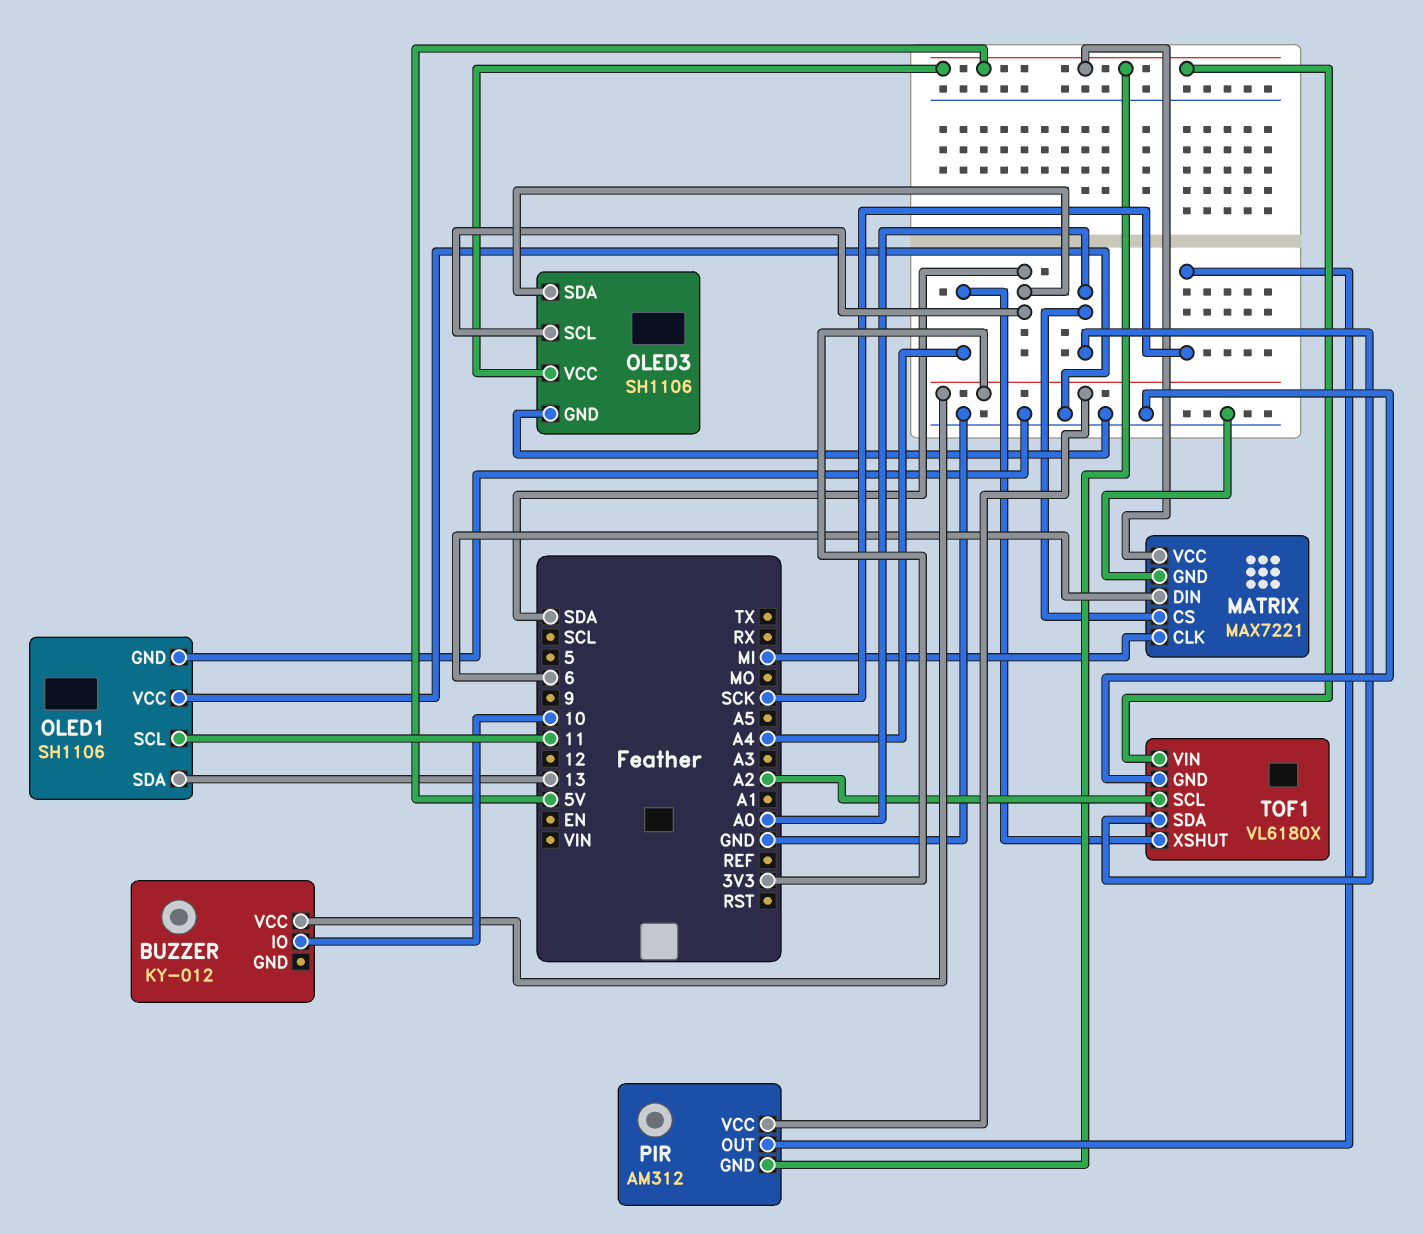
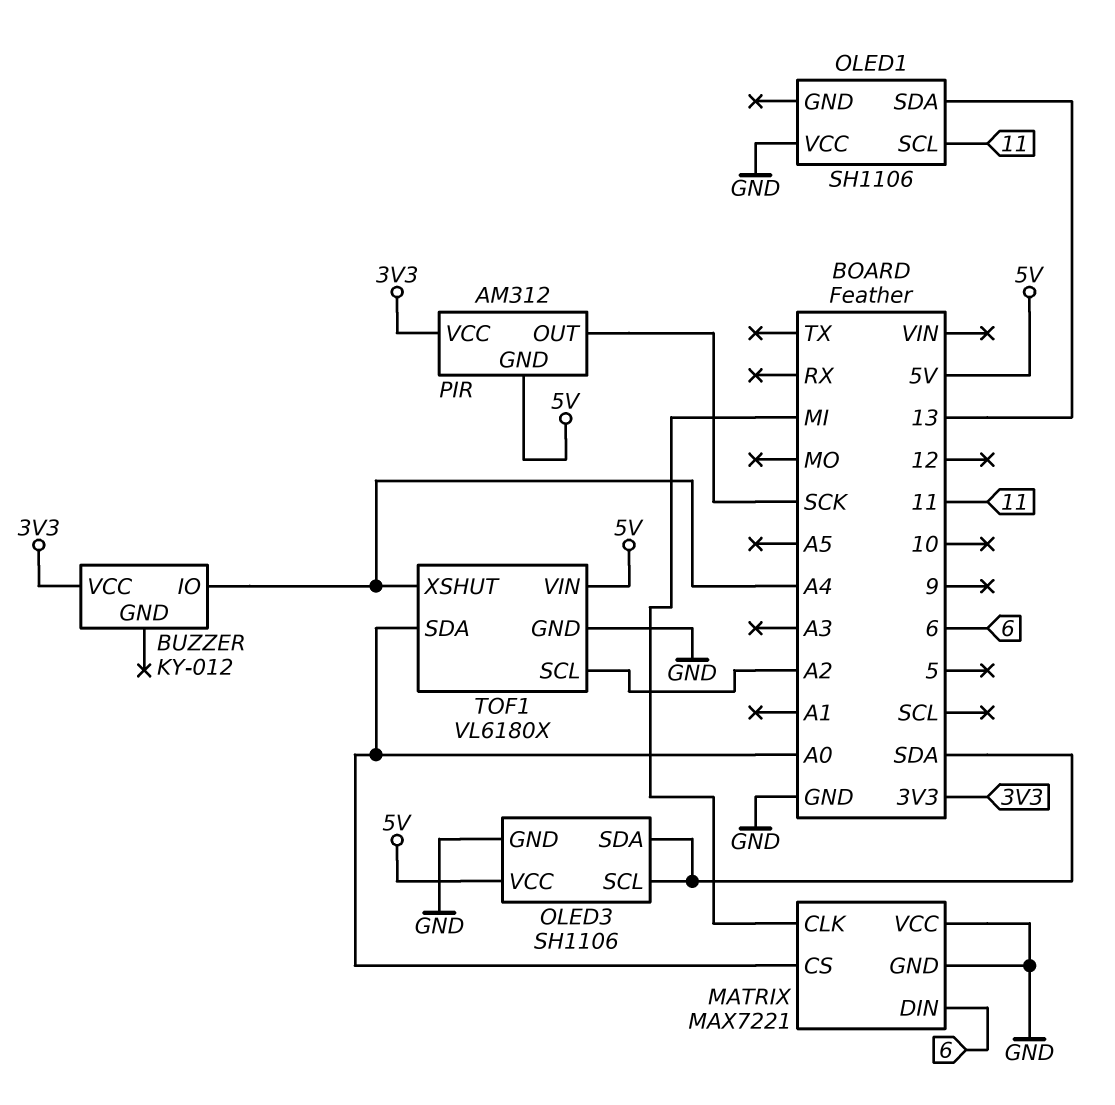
BUZZER pin IO: 10 -> A4
MATRIX pin VCC: 5V -> GND
OLED1 pin GND: GND -> none

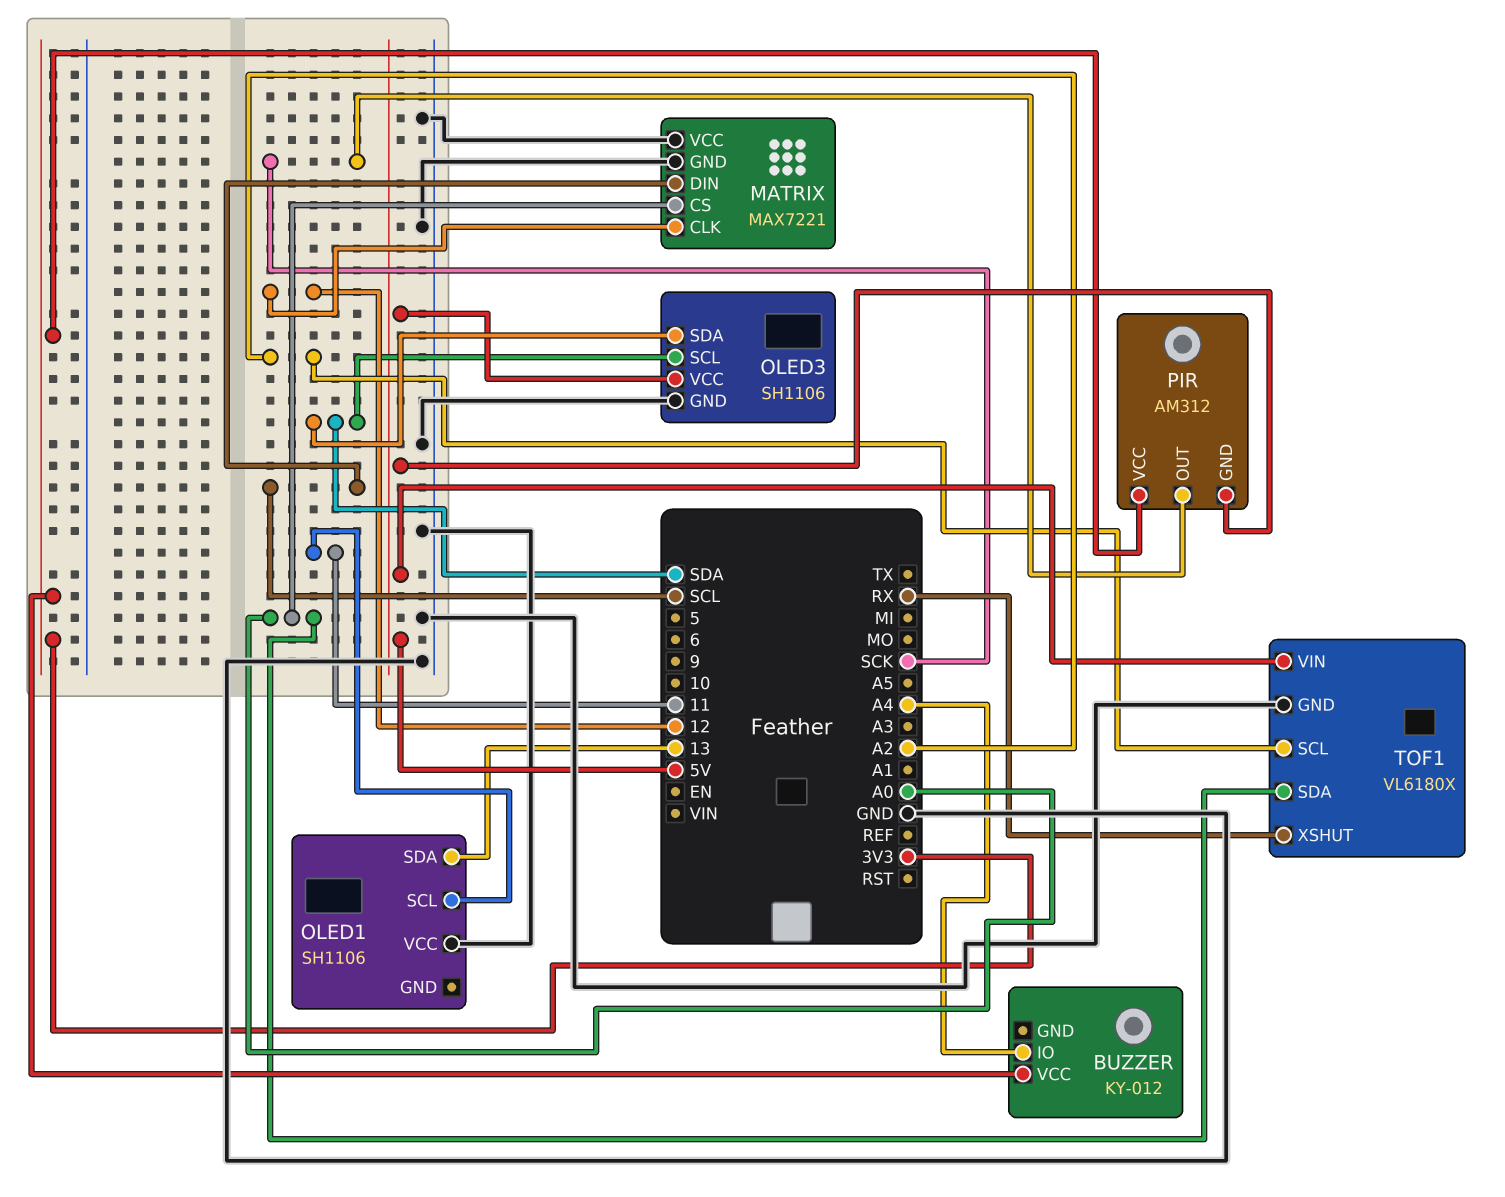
MATRIX pin CLK: MI -> 12
MATRIX pin DIN: 6 -> SCL
TOF1 pin XSHUT: A4 -> RX

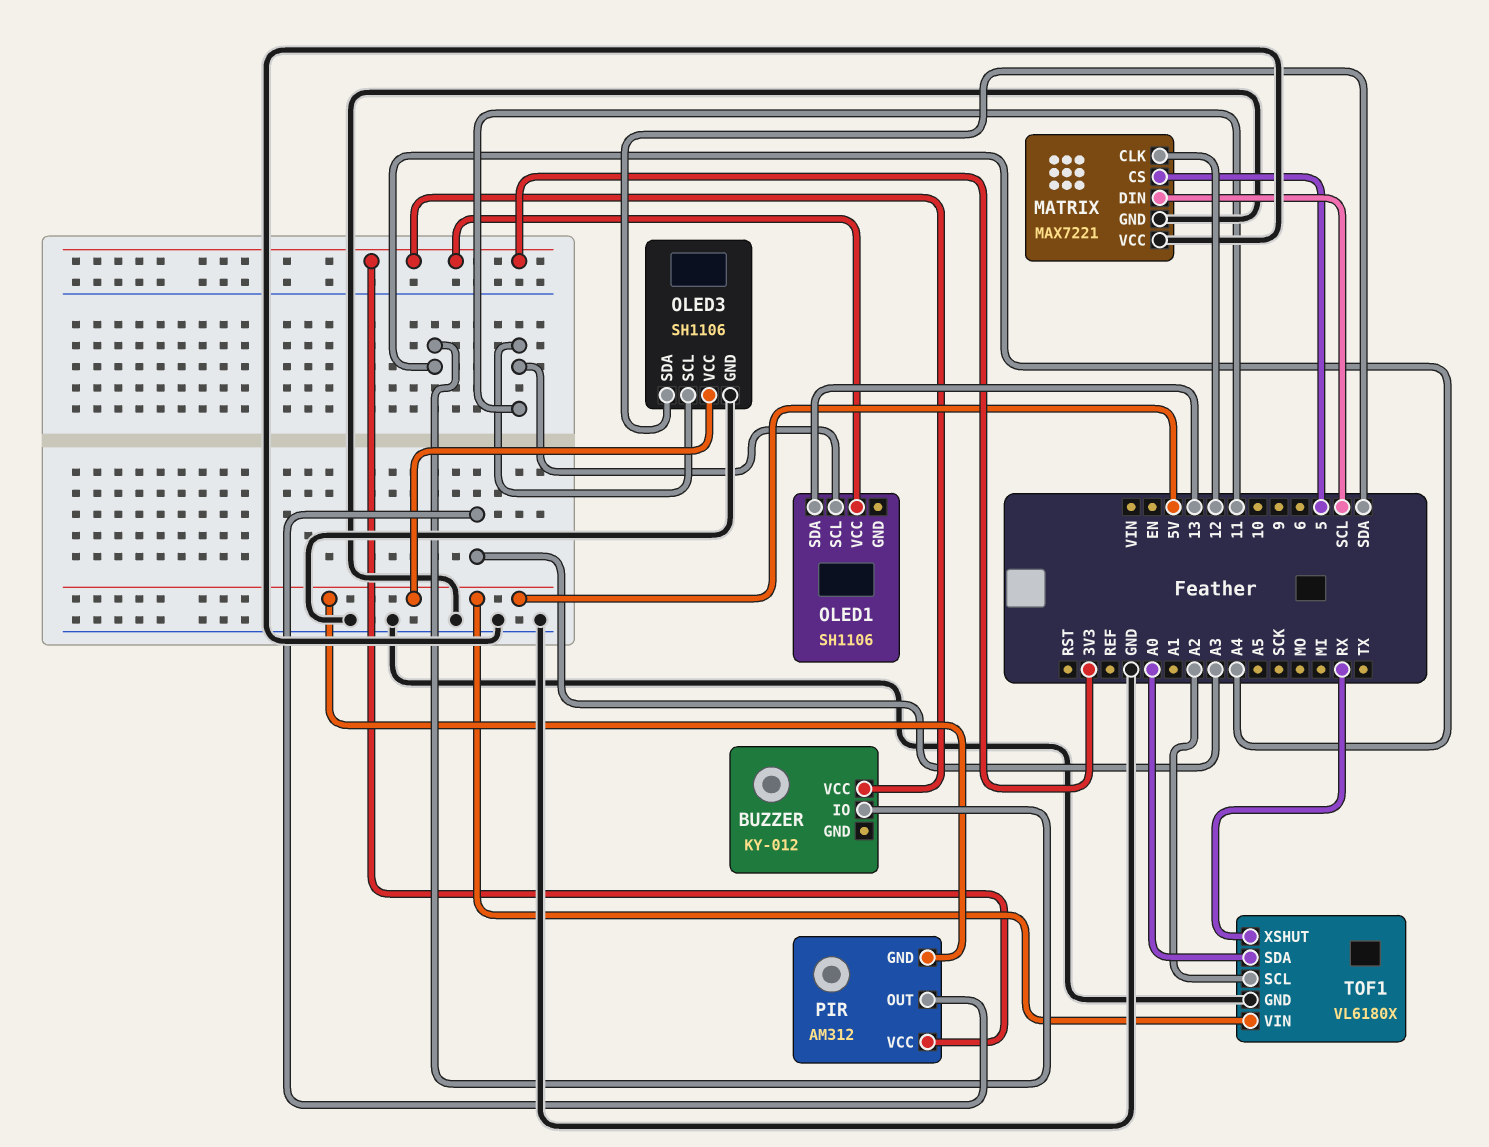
MATRIX pin CS: A0 -> 5
OLED1 pin VCC: GND -> 3V3
OLED3 pin SCL: SDA -> 11
PIR pin OUT: SCK -> A3

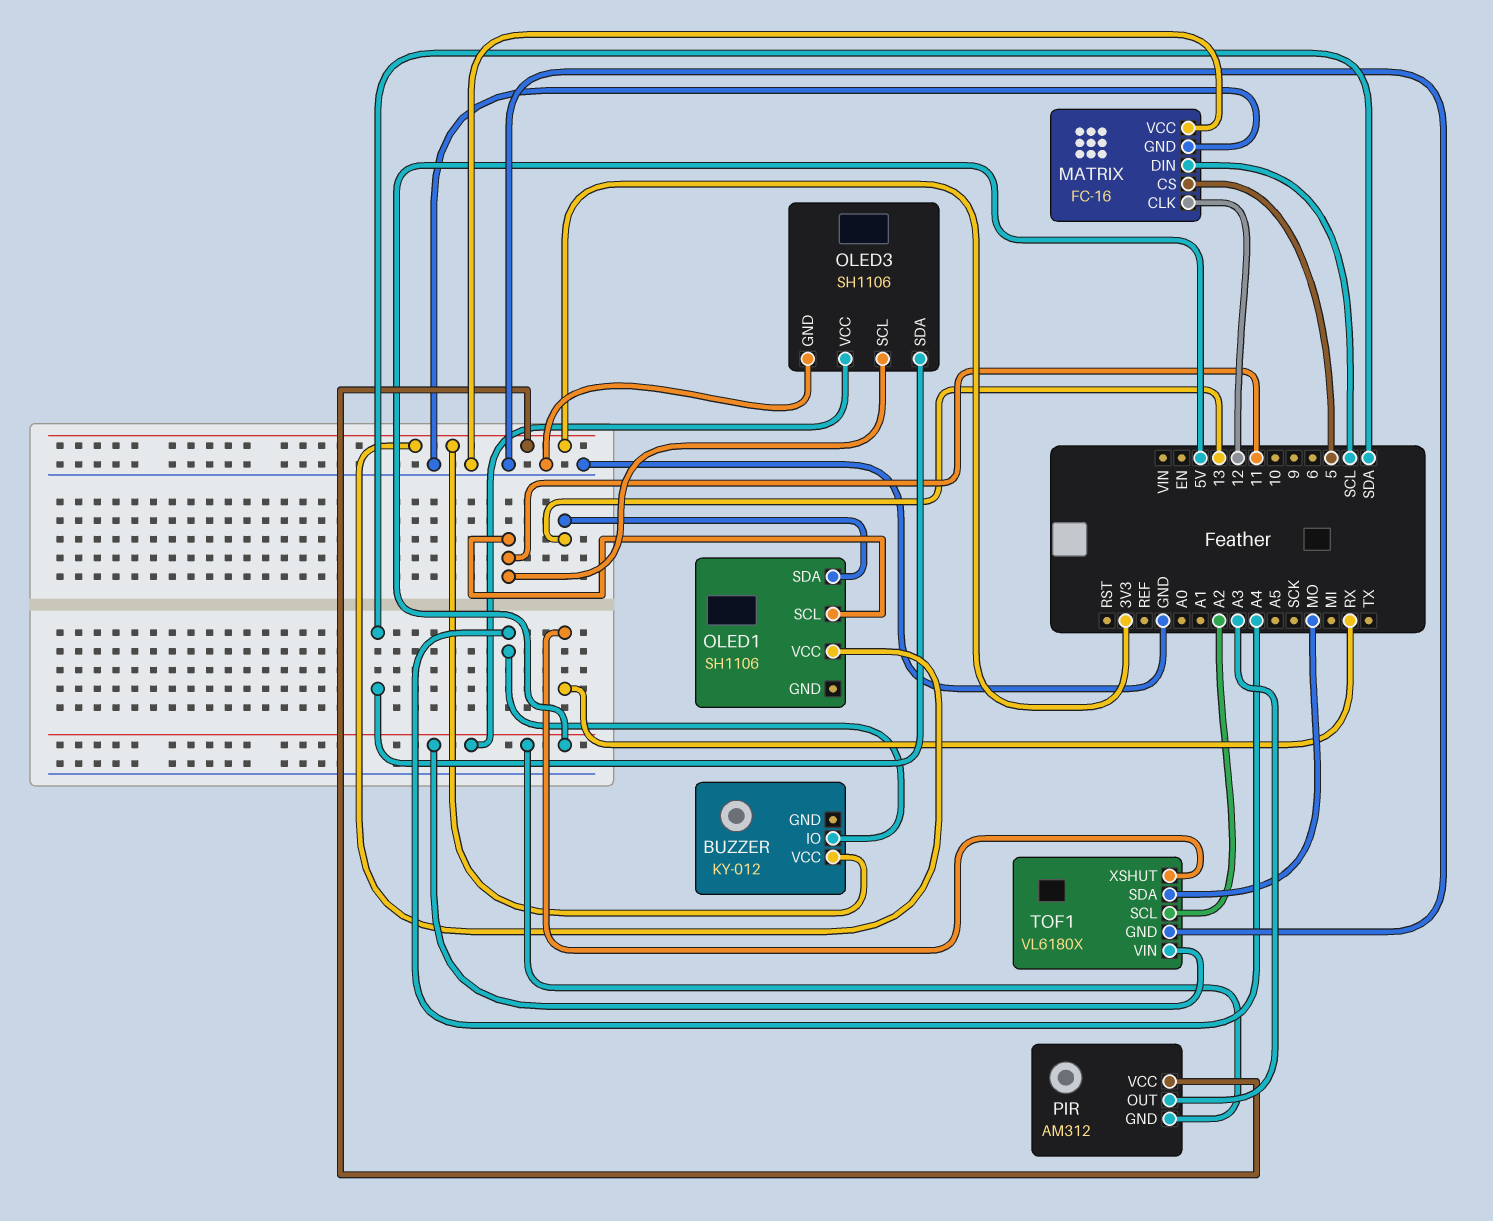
MATRIX: MAX7221 -> FC-16
TOF1 pin SDA: A0 -> MO

